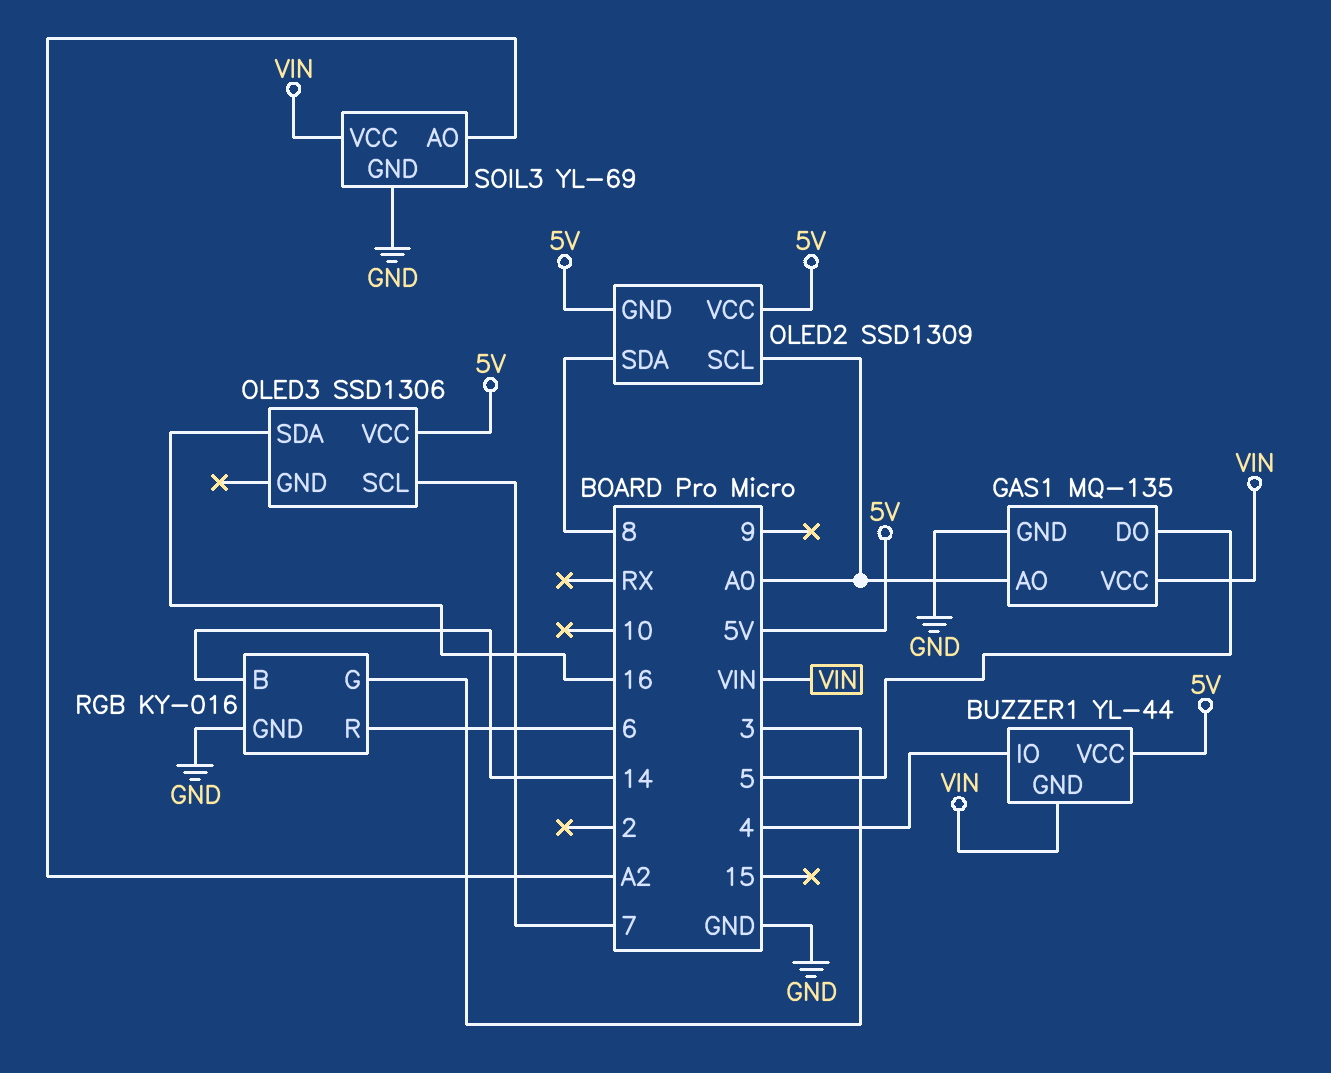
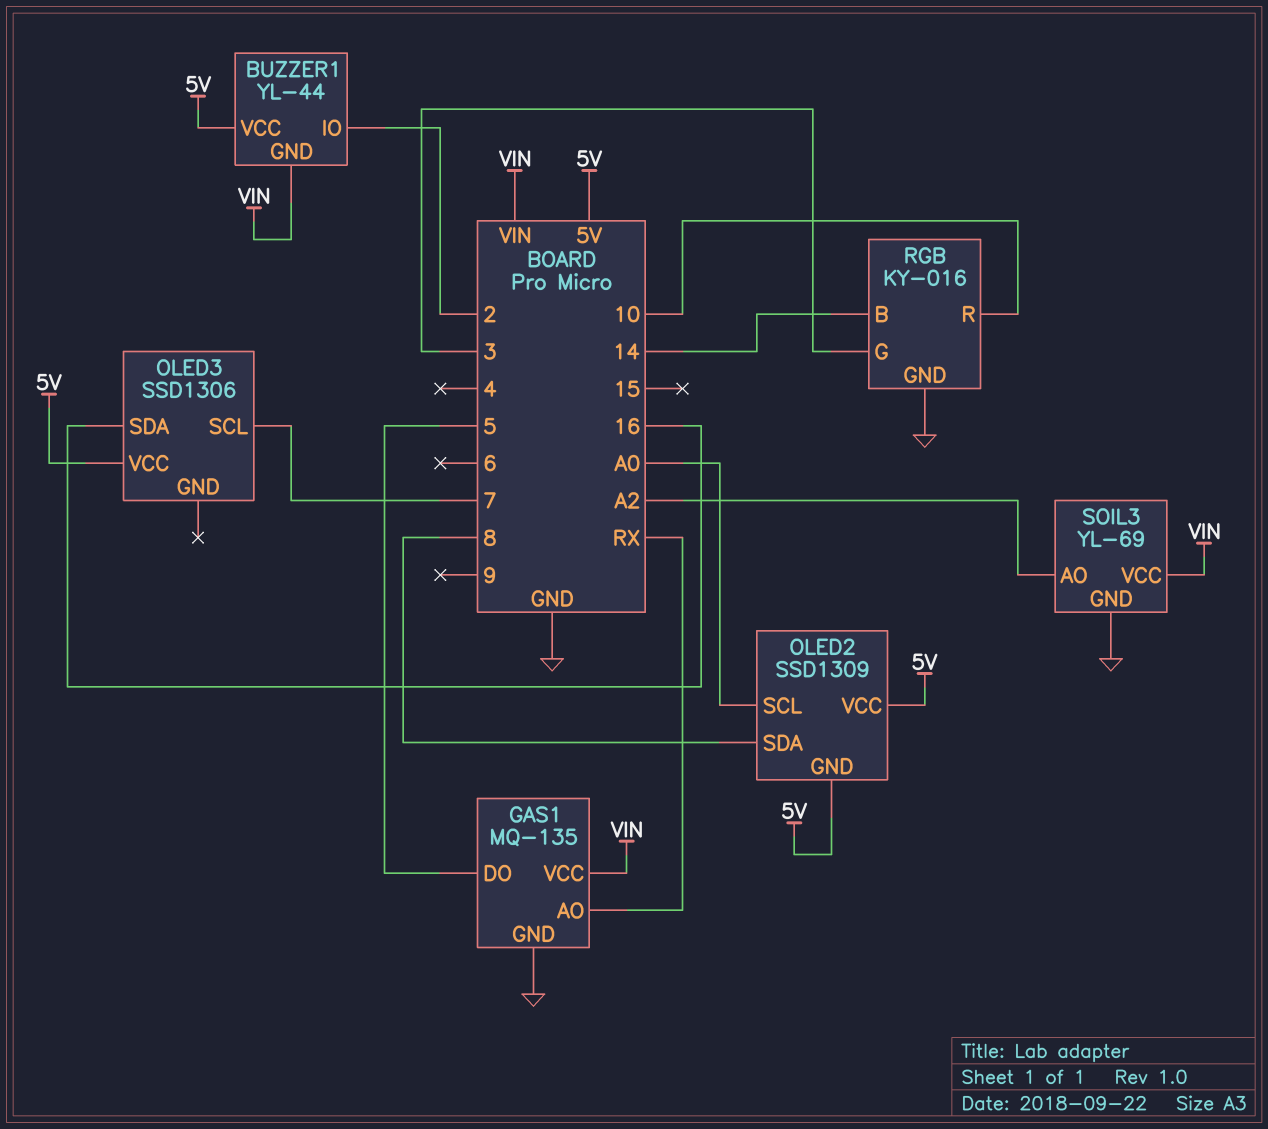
BUZZER1 pin IO: 4 -> 2
GAS1 pin AO: A0 -> RX
RGB pin R: 6 -> 10

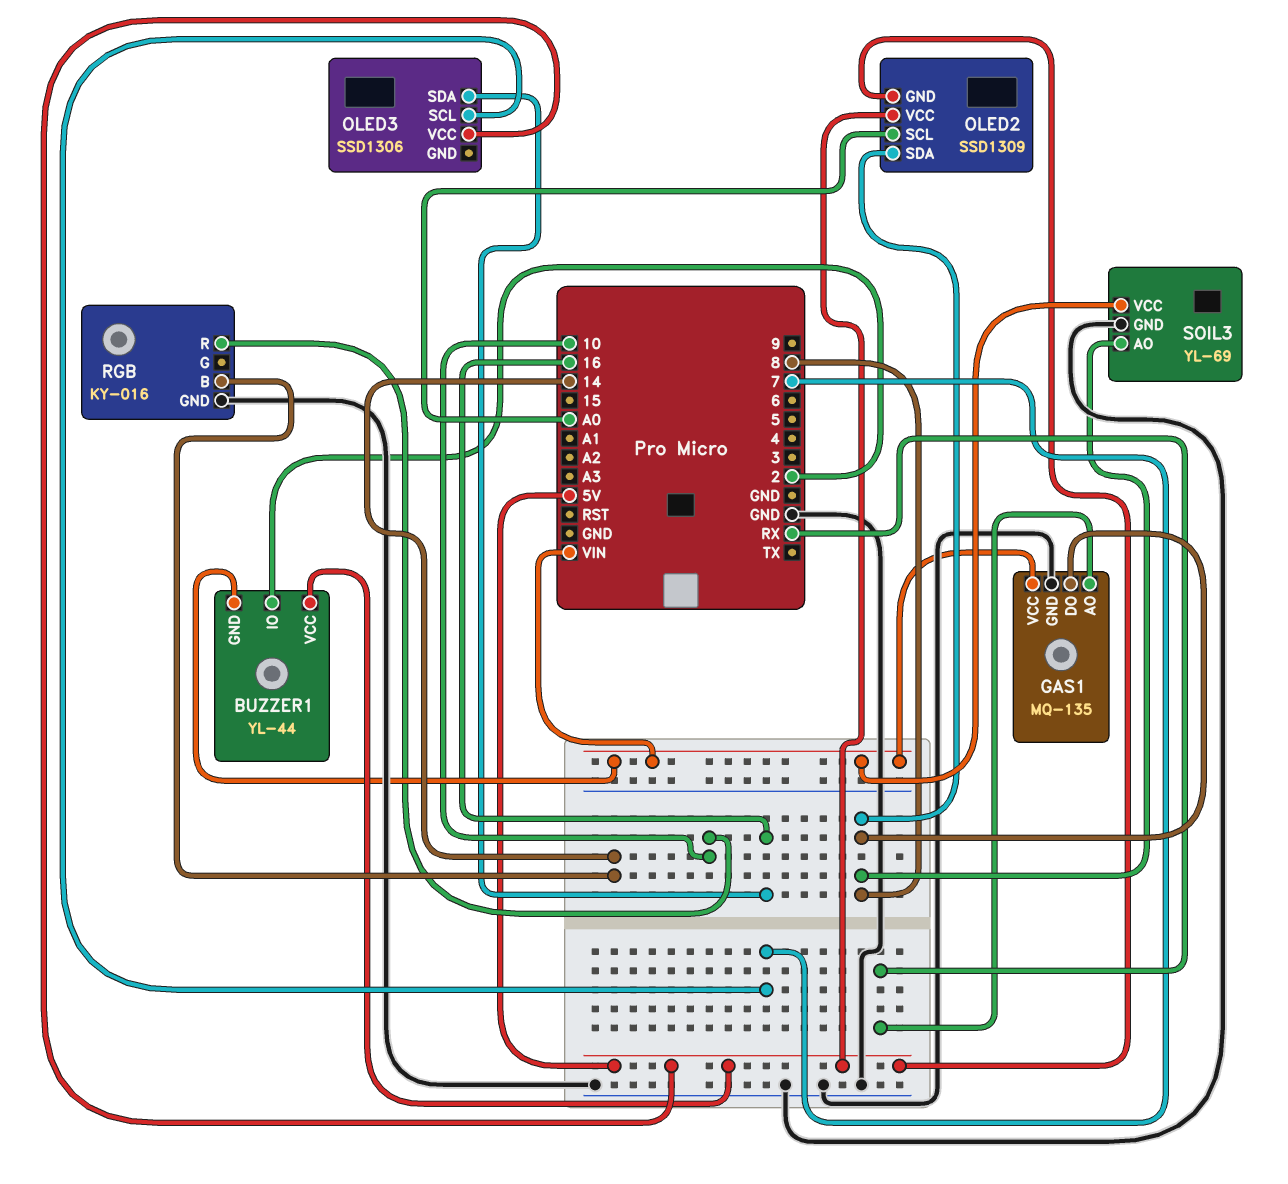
GAS1 pin DO: 5 -> 8
RGB pin G: 3 -> none
SOIL3 pin AO: A2 -> 8

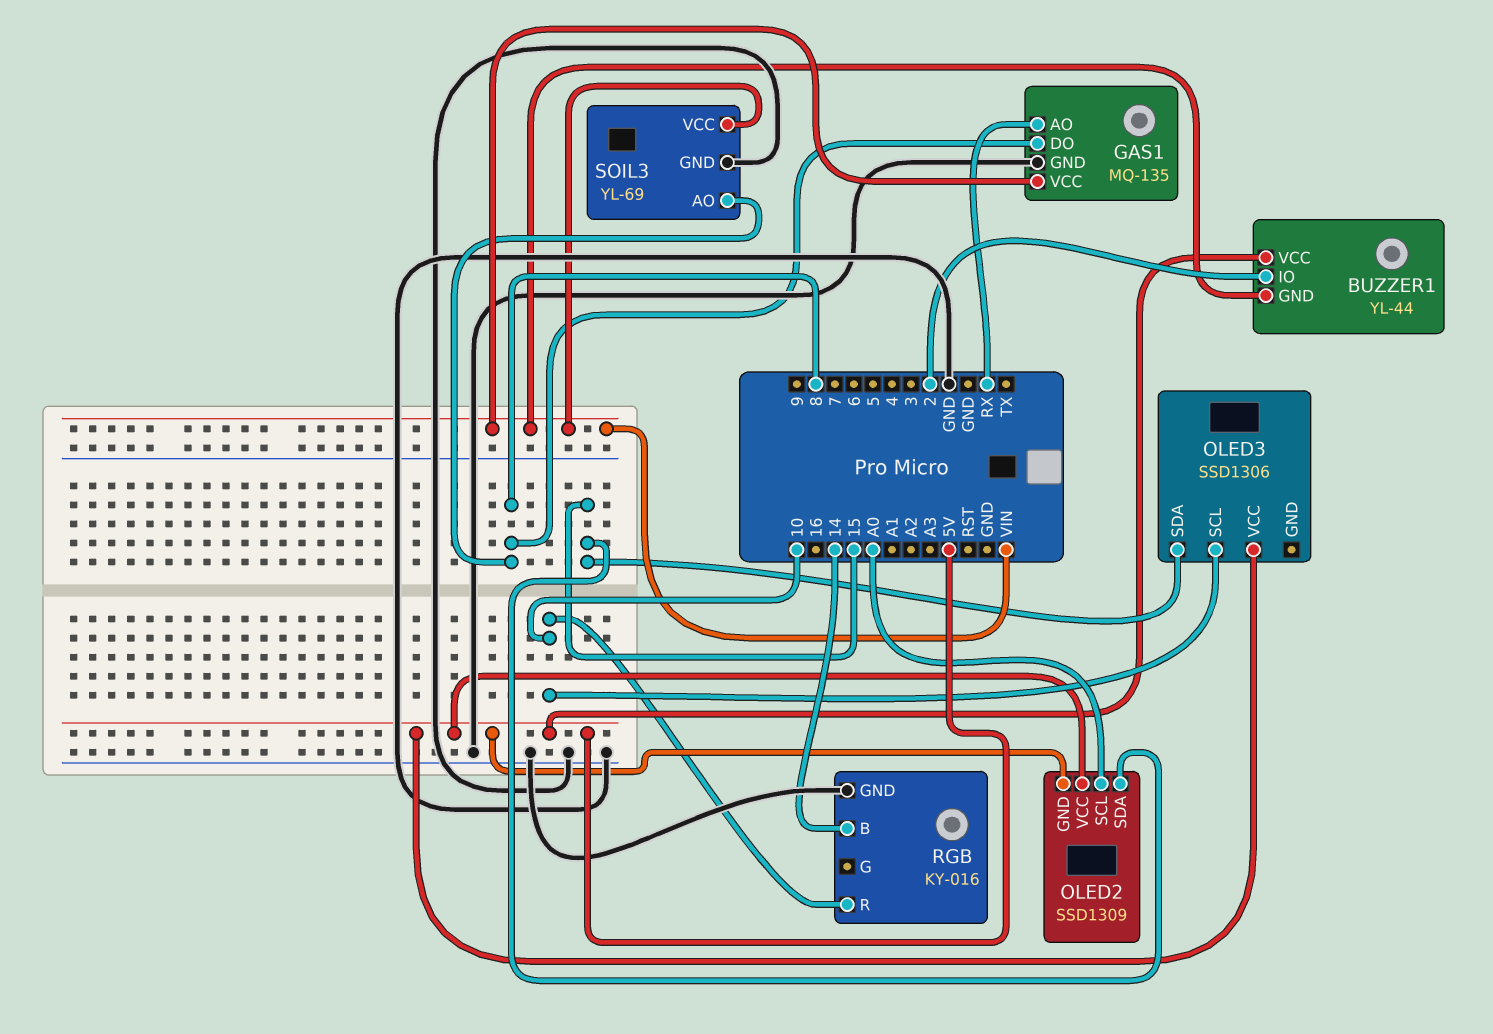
OLED2 pin SDA: 8 -> 15
OLED3 pin SCL: 7 -> 10
OLED3 pin SDA: 16 -> 15

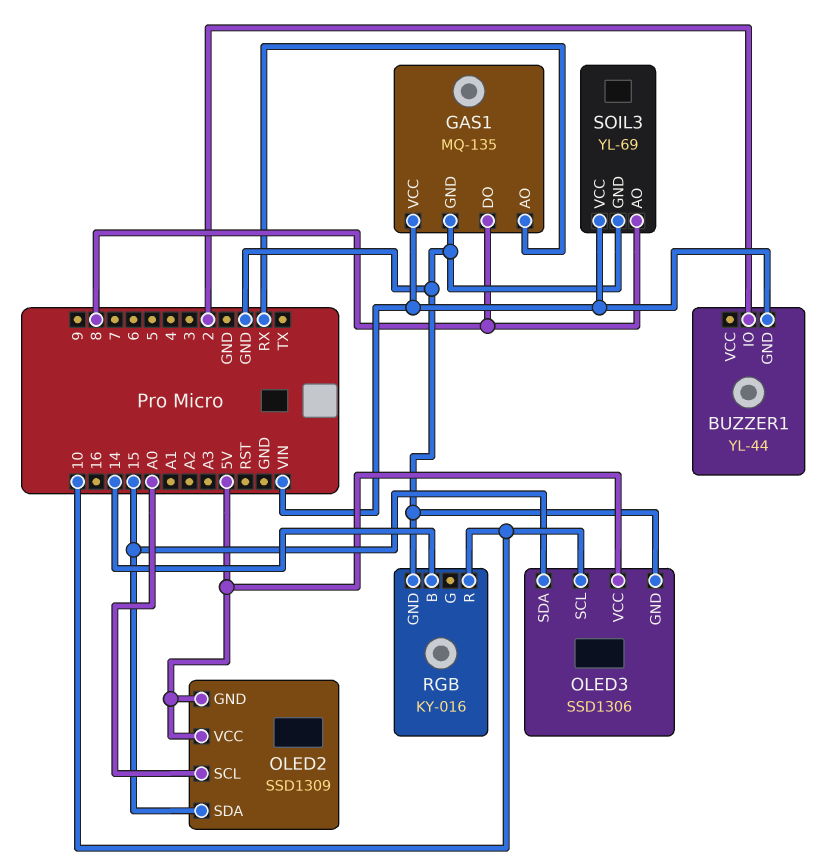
BUZZER1 pin VCC: 5V -> none
OLED3 pin GND: none -> GND

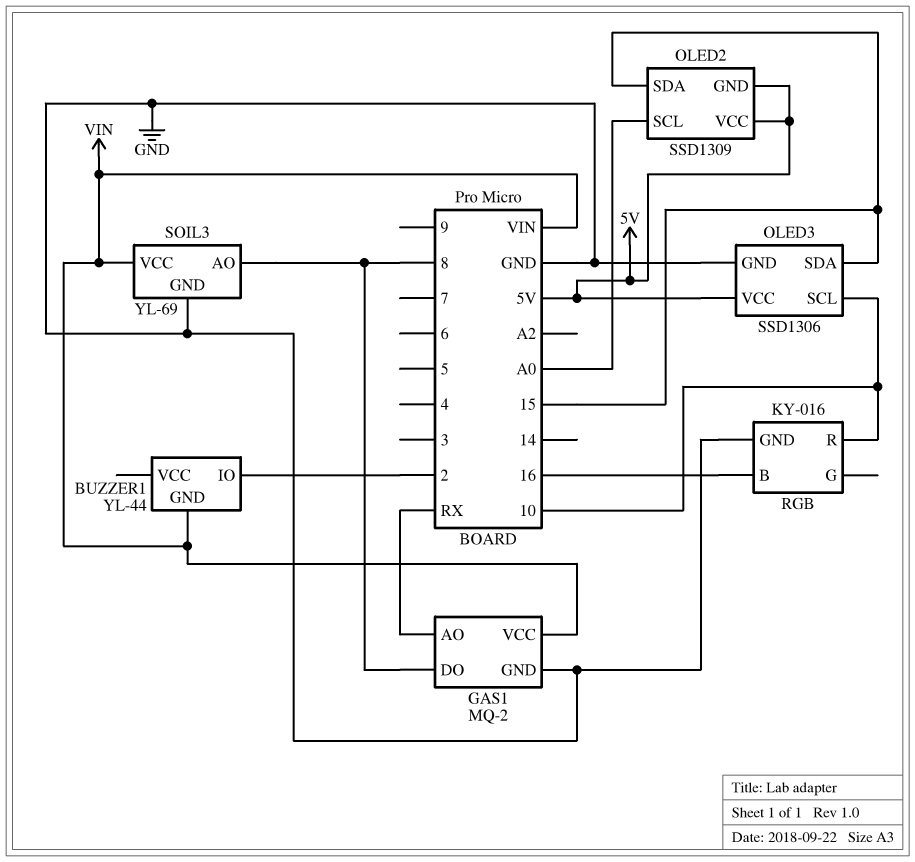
GAS1: MQ-135 -> MQ-2
RGB pin B: 14 -> 16

